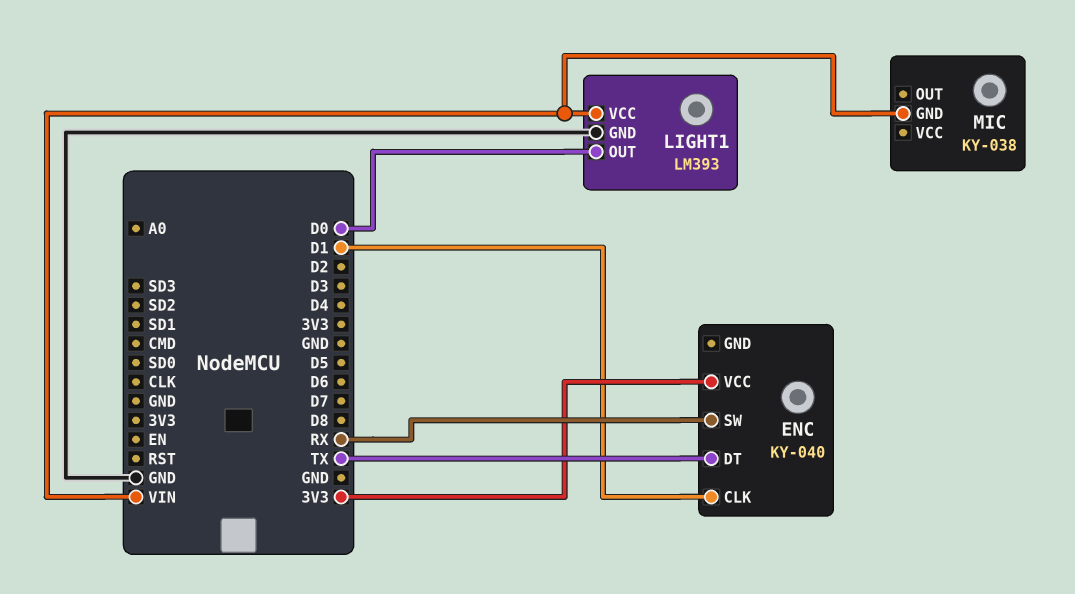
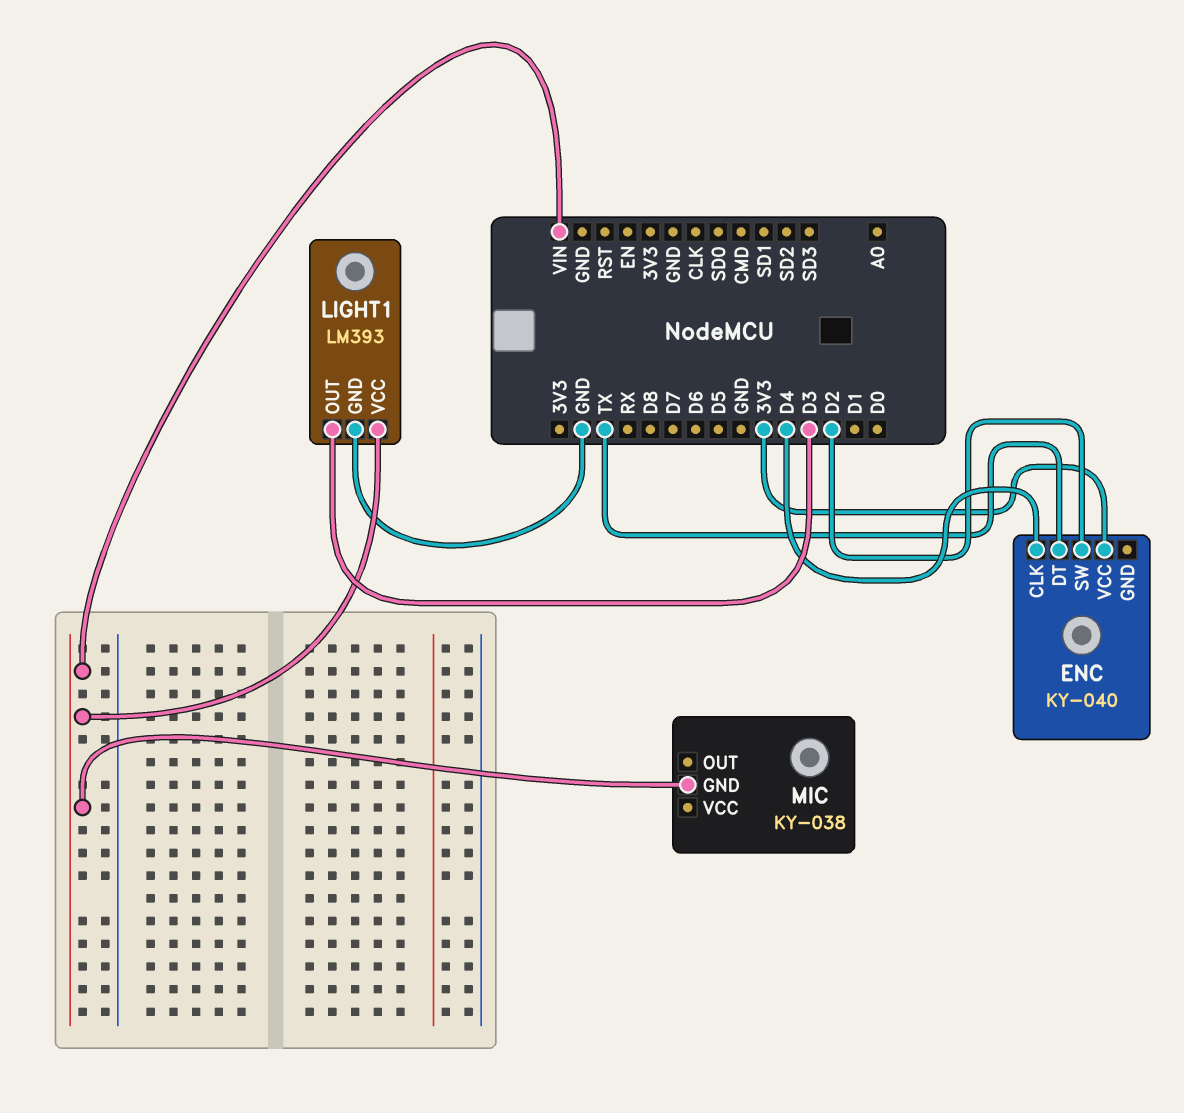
ENC pin CLK: D1 -> D4
ENC pin SW: RX -> D2
LIGHT1 pin OUT: D0 -> D3

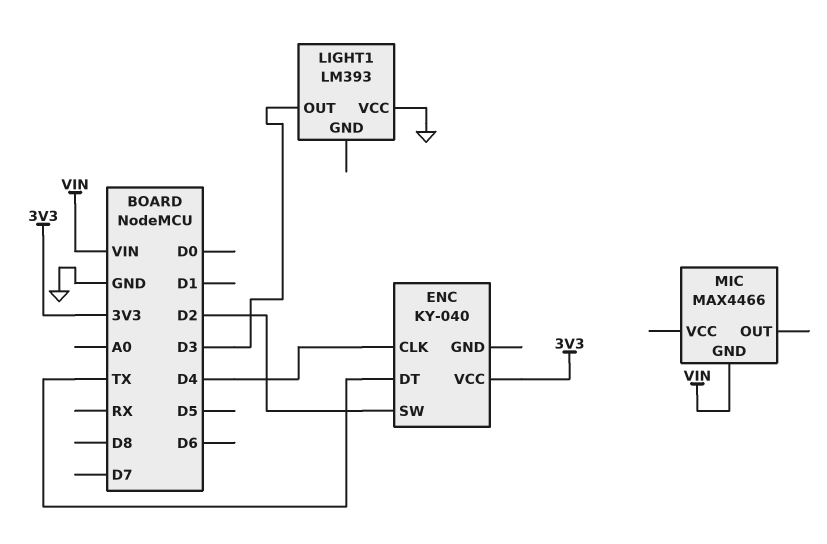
LIGHT1 pin GND: GND -> none
LIGHT1 pin VCC: VIN -> GND
MIC: KY-038 -> MAX4466

